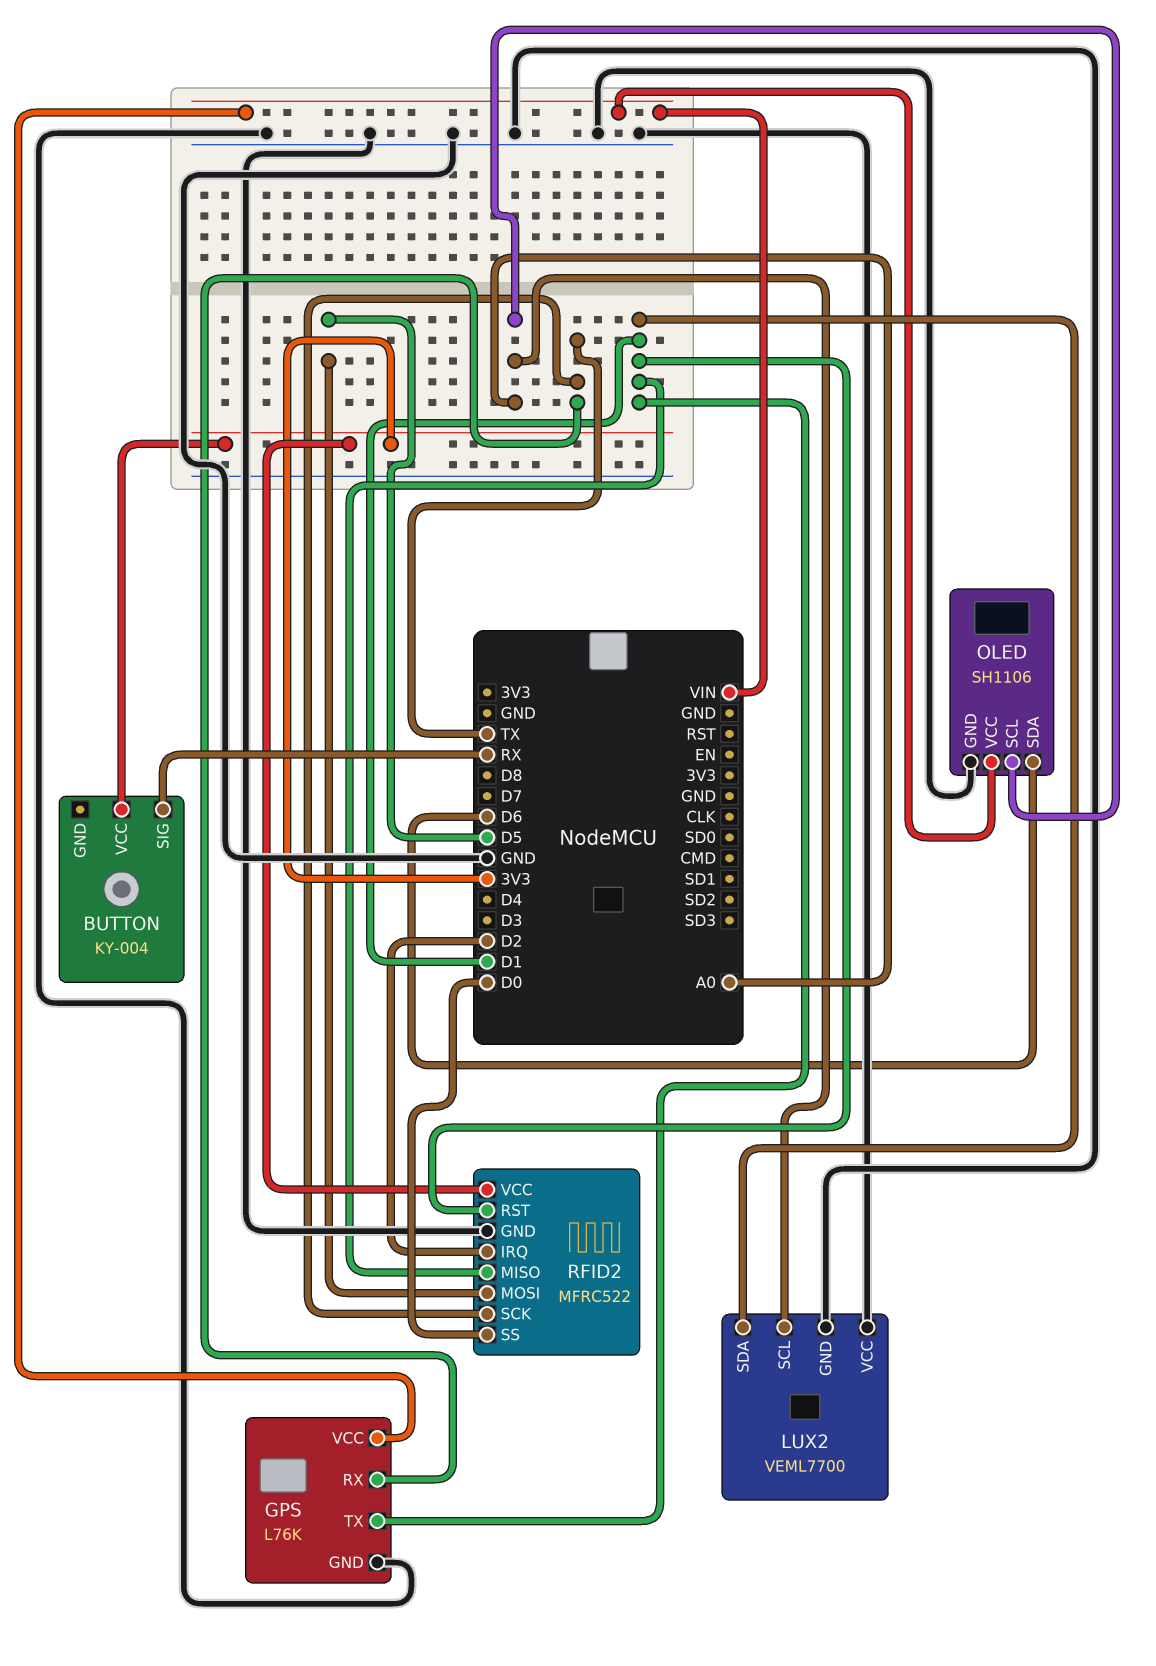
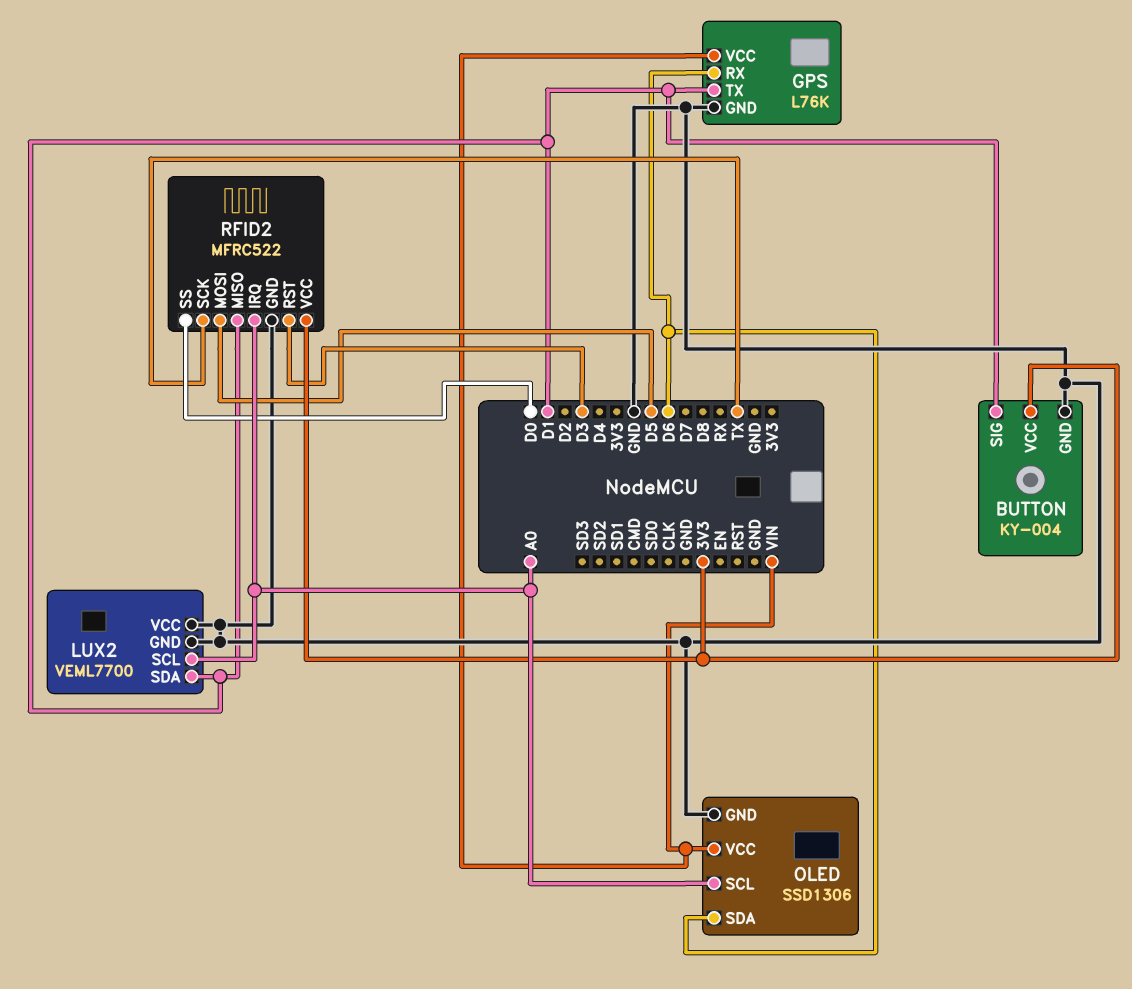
BUTTON pin GND: none -> GND
BUTTON pin SIG: RX -> D1
GPS pin RX: TX -> D6
OLED: SH1106 -> SSD1306
RFID2 pin IRQ: D2 -> A0
RFID2 pin RST: D1 -> D3

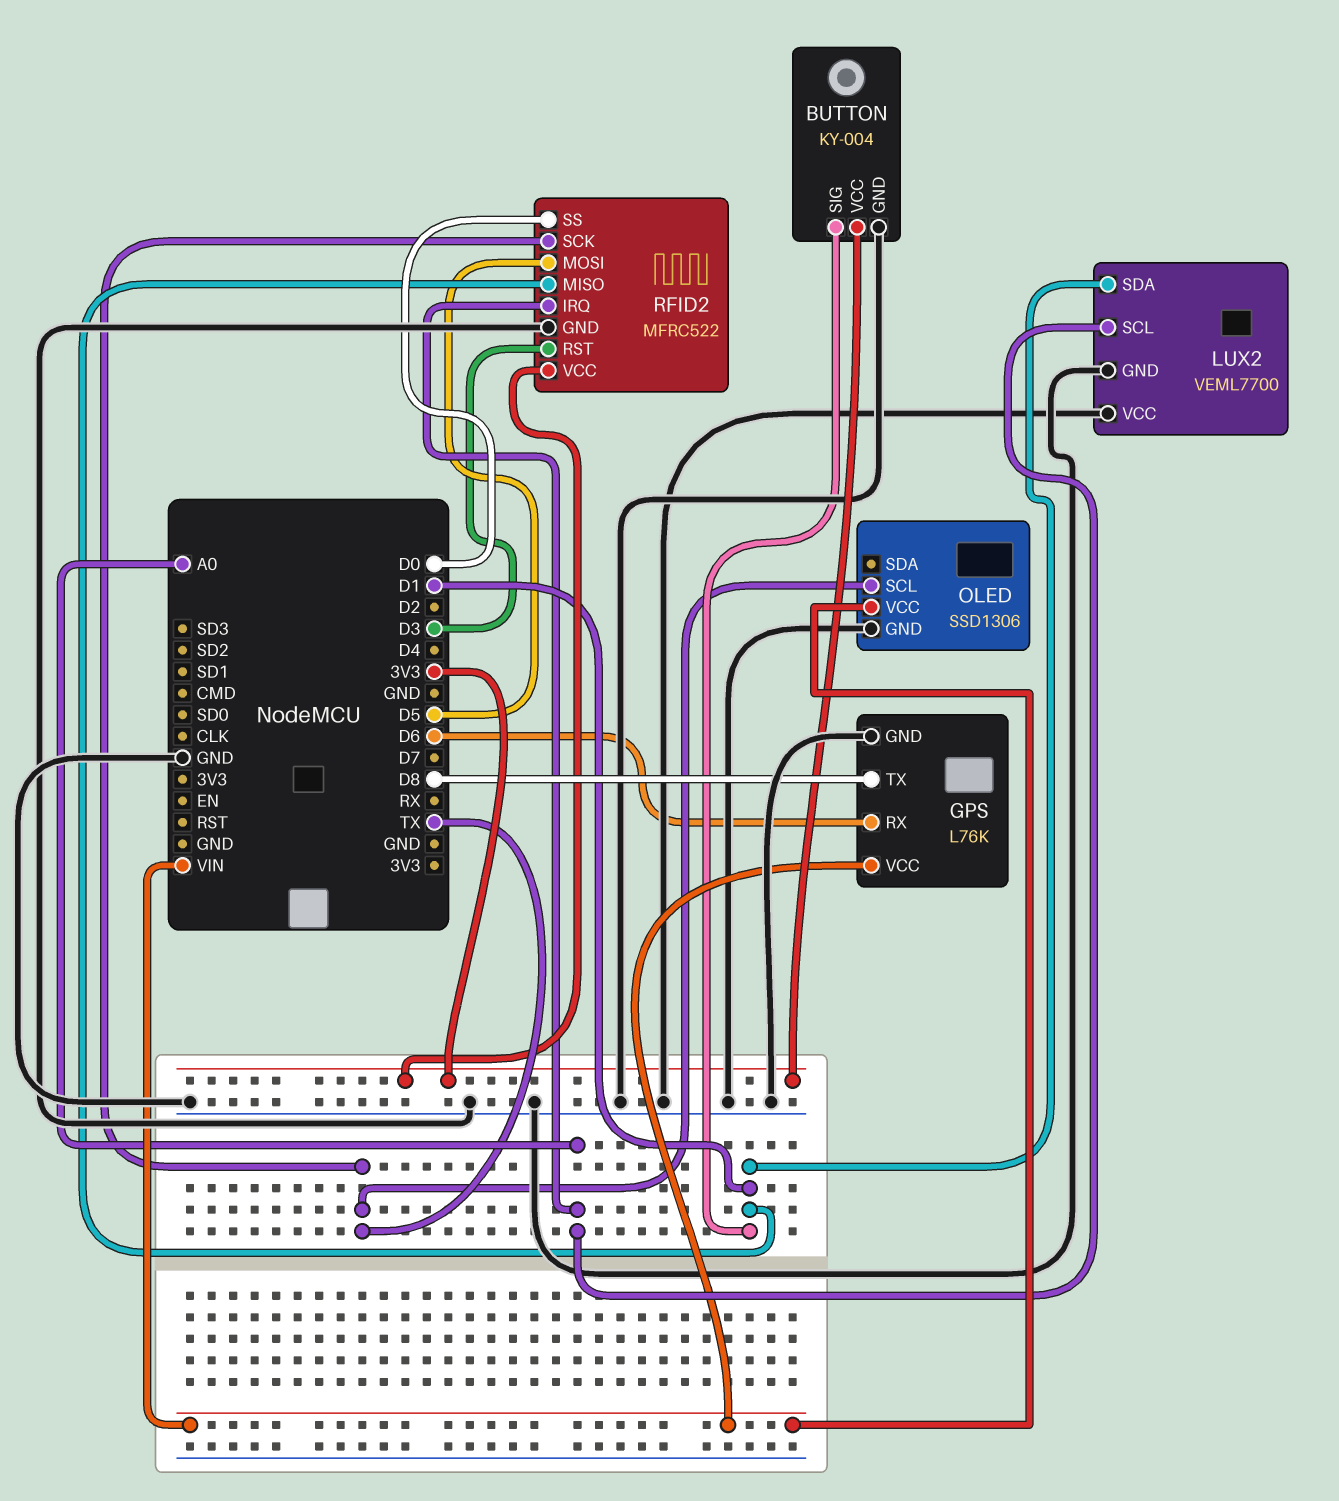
GPS pin TX: D1 -> D8
OLED pin SCL: A0 -> TX
OLED pin SDA: D6 -> none

